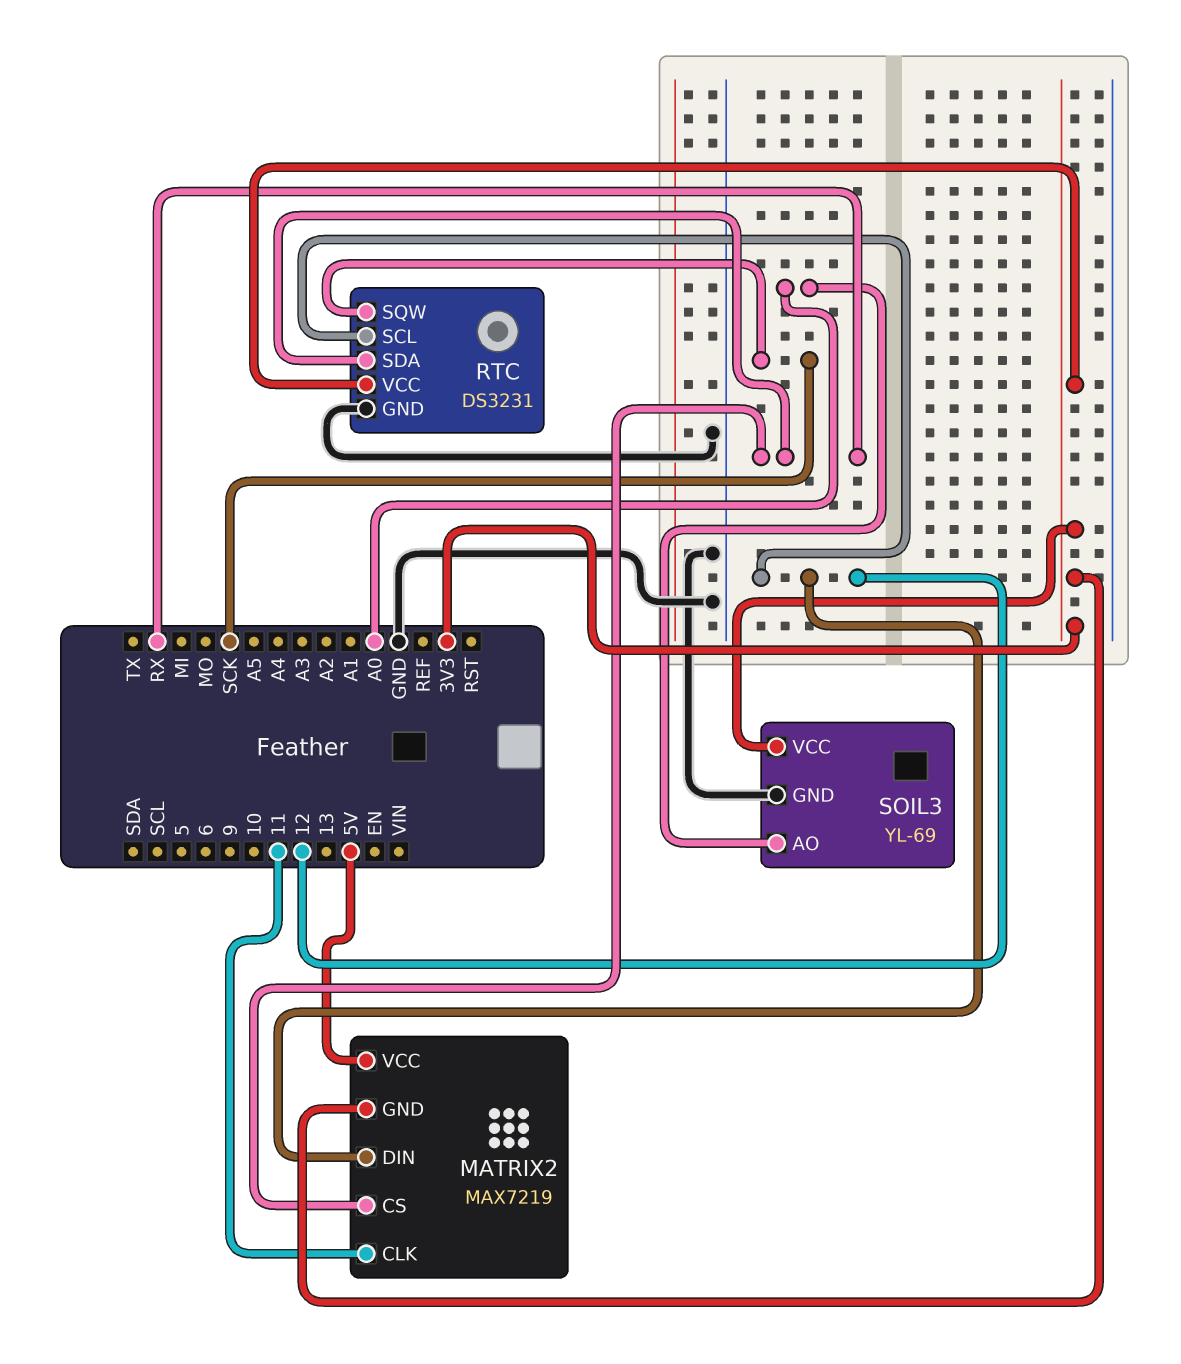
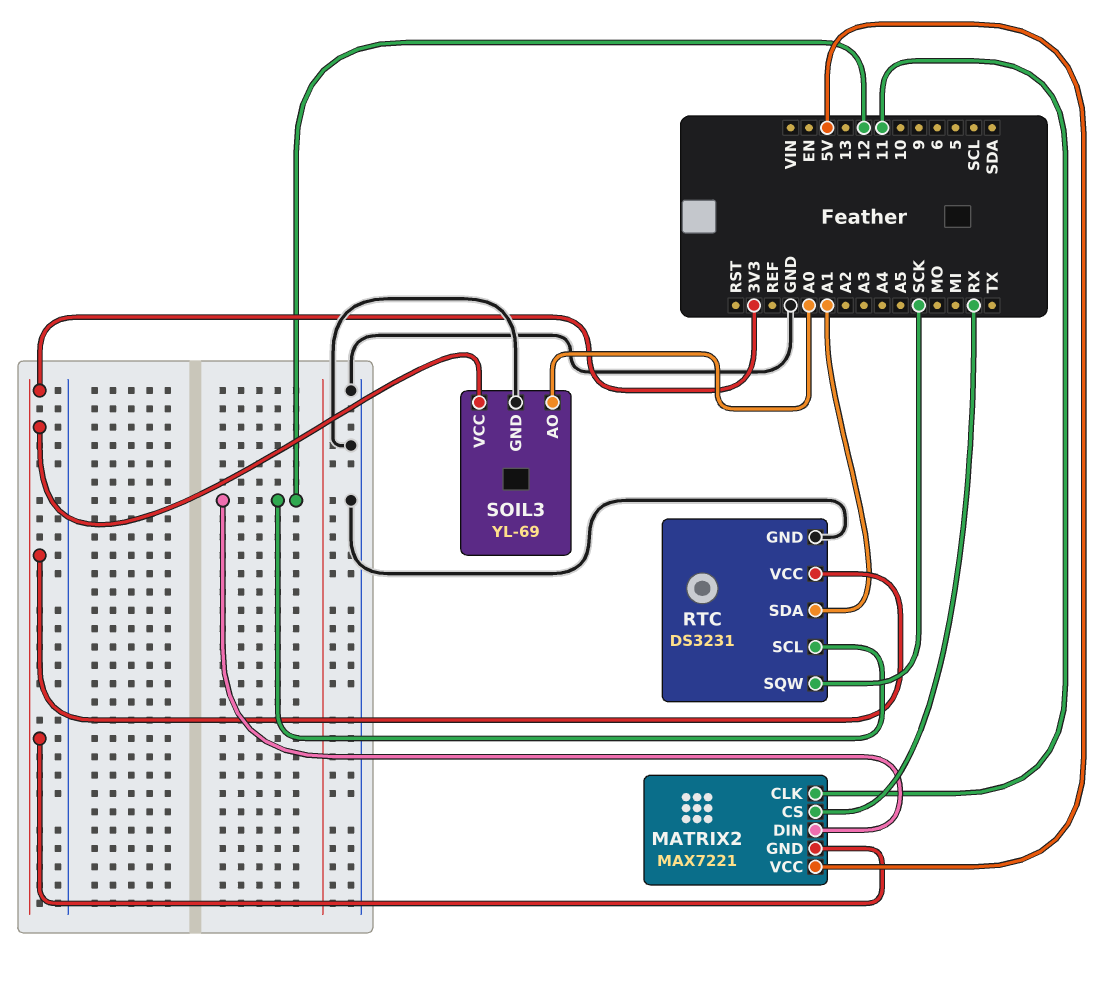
MATRIX2: MAX7219 -> MAX7221
RTC pin SDA: RX -> A1

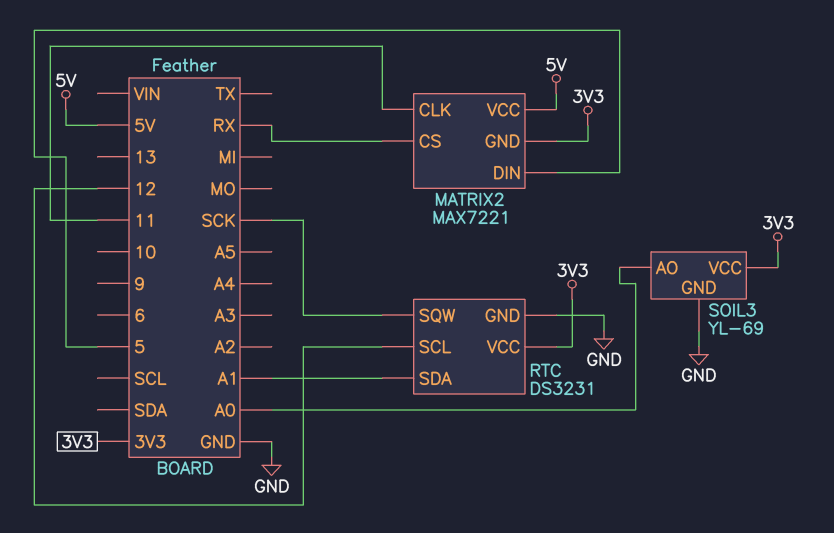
MATRIX2 pin DIN: 12 -> 5

